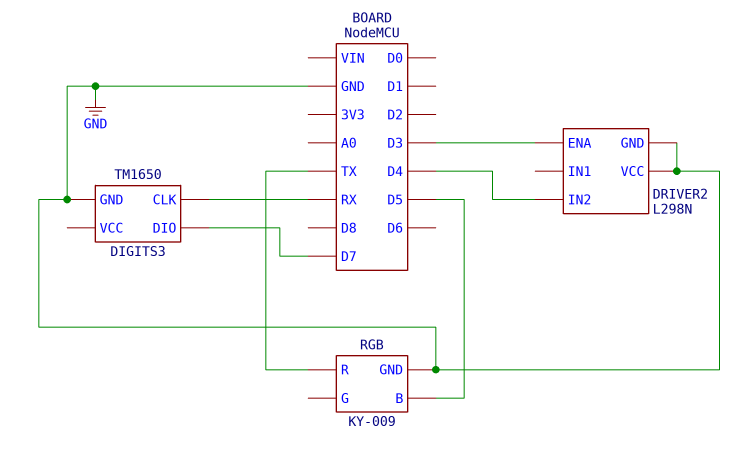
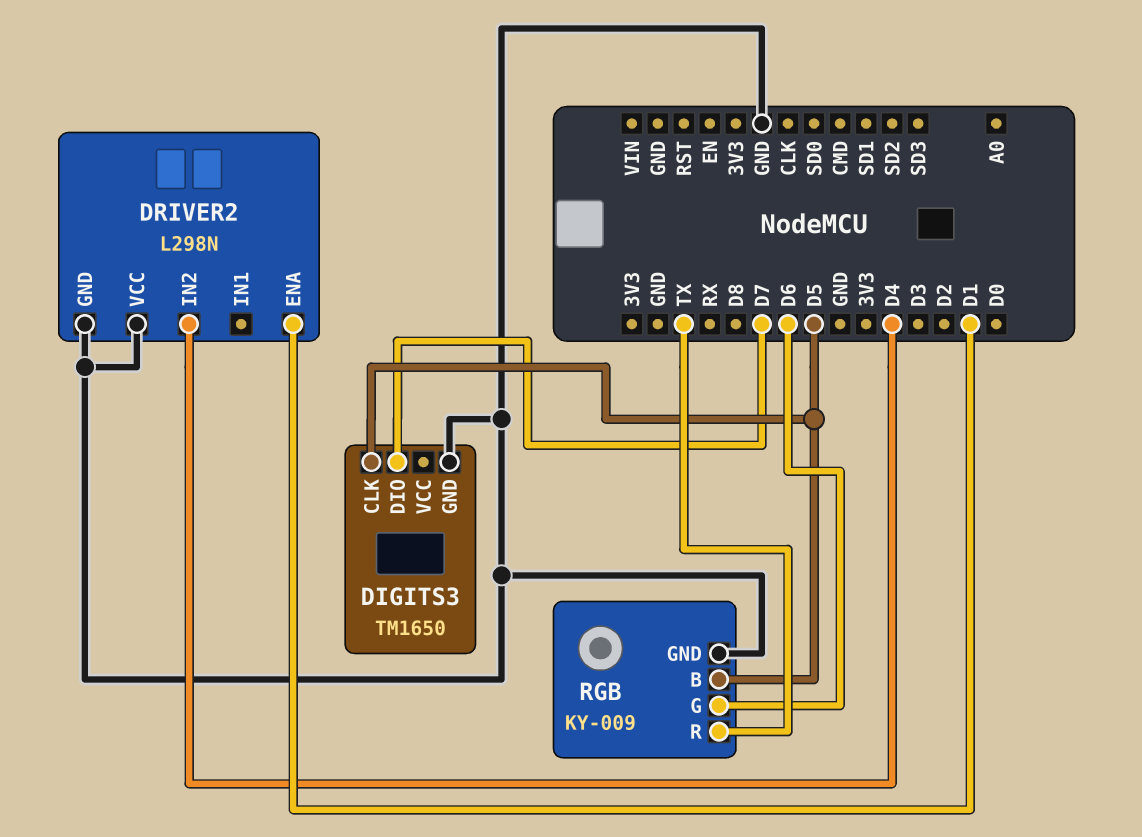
DIGITS3 pin CLK: RX -> D5
DRIVER2 pin ENA: D3 -> D1
RGB pin G: none -> D6

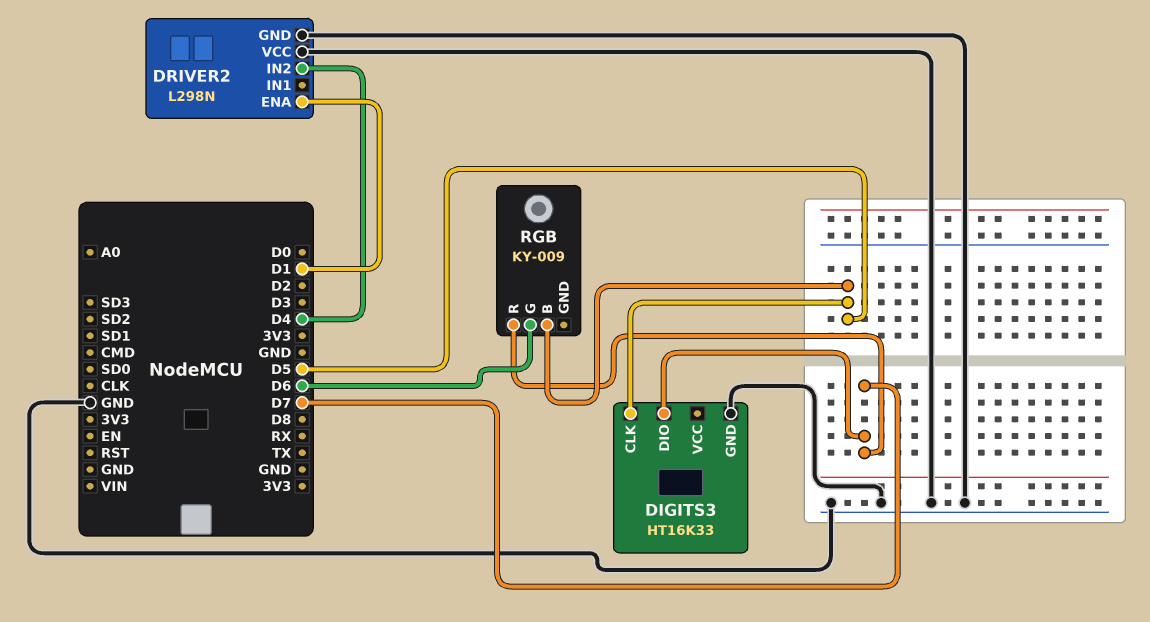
DIGITS3: TM1650 -> HT16K33
RGB pin GND: GND -> none
RGB pin R: TX -> D7

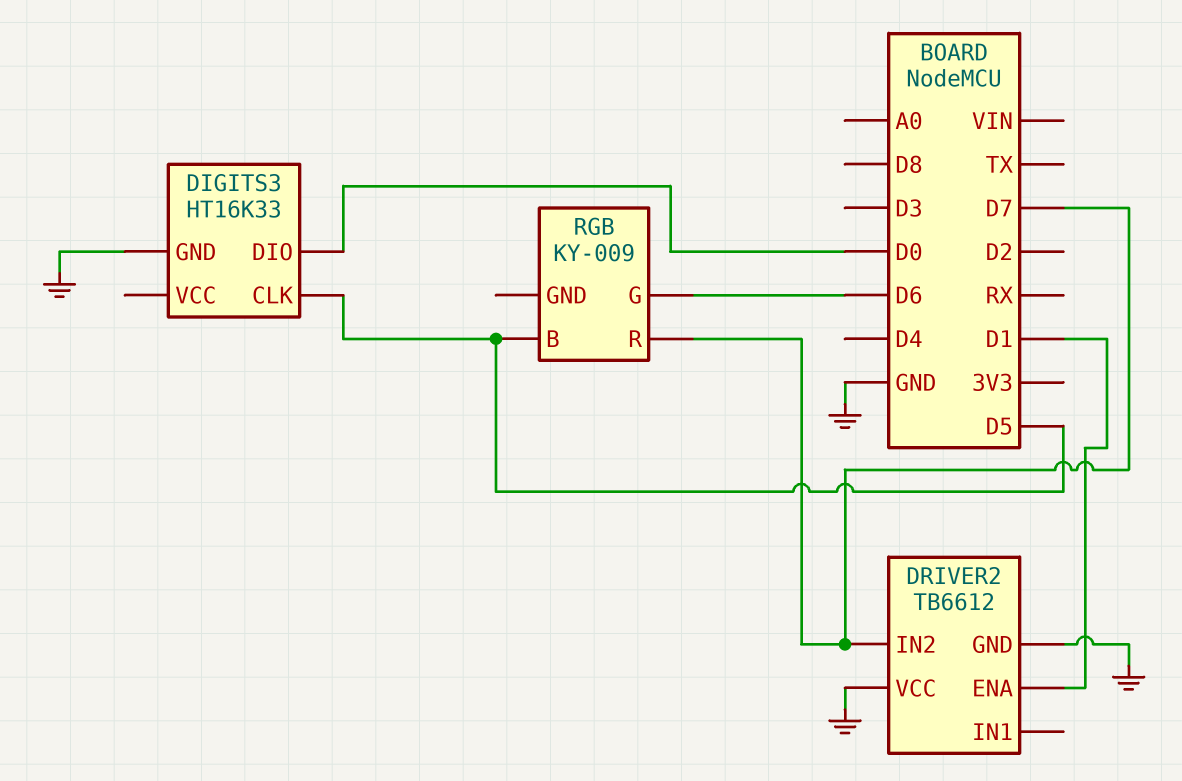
DIGITS3 pin DIO: D7 -> D0
DRIVER2: L298N -> TB6612
DRIVER2 pin IN2: D4 -> D7

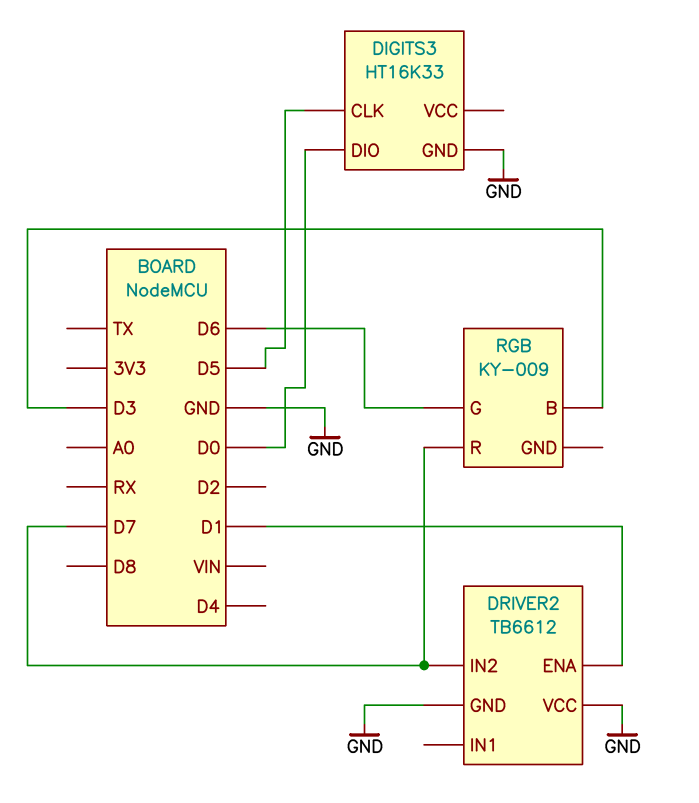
RGB pin B: D5 -> D3

